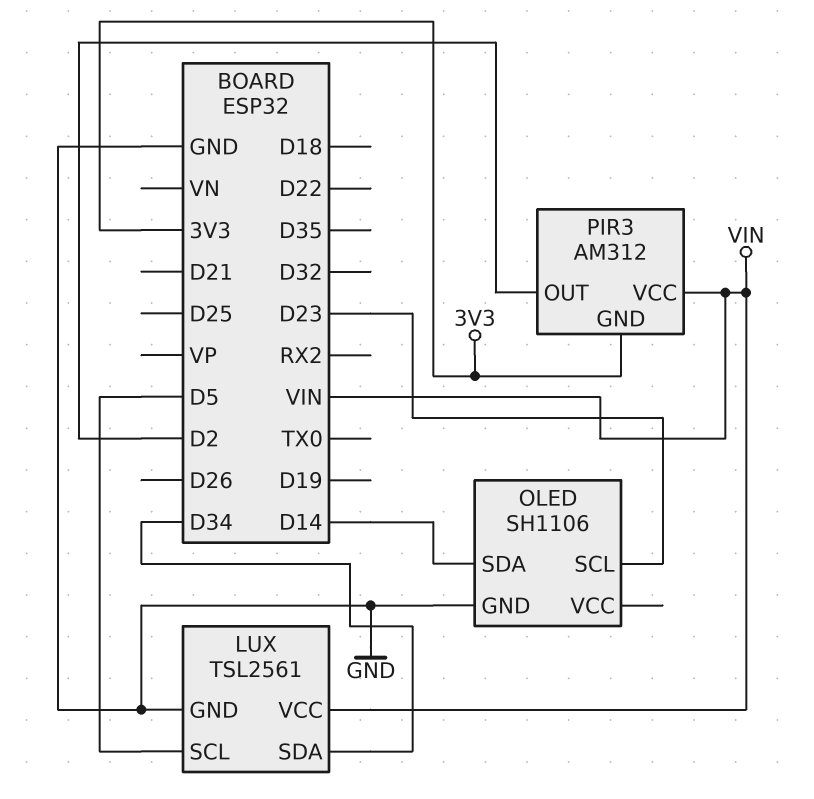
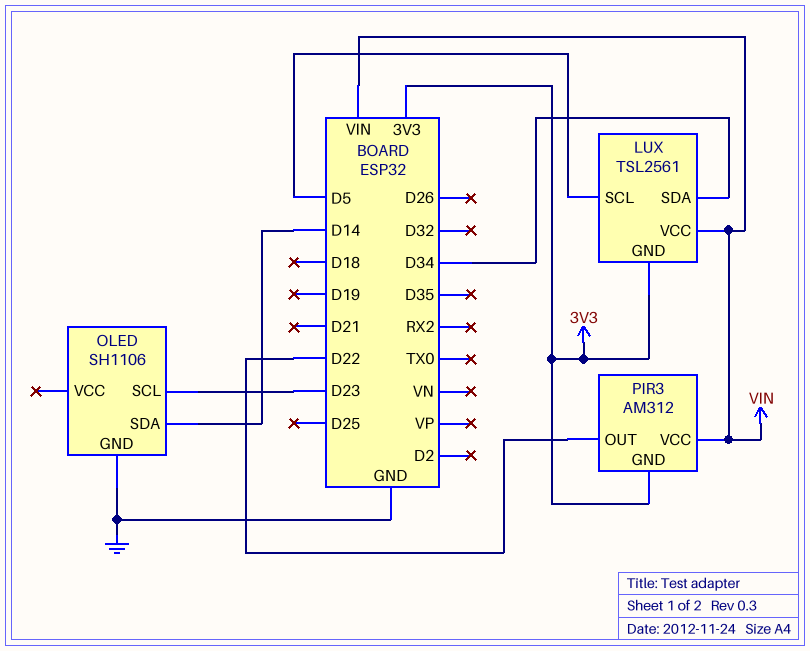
LUX pin GND: GND -> 3V3
PIR3 pin OUT: D2 -> D22

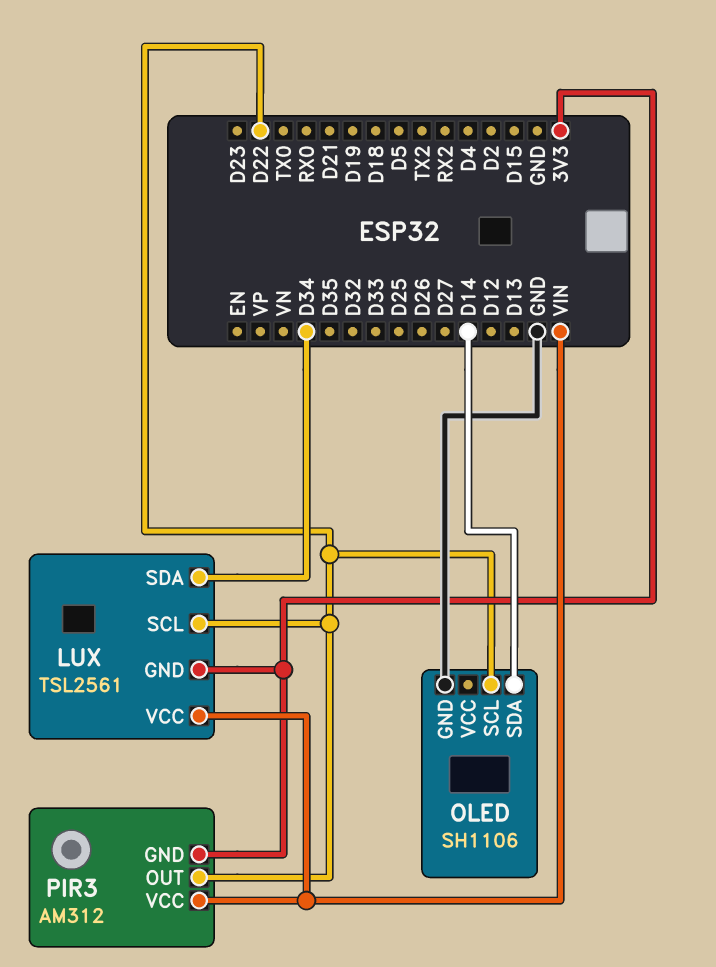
LUX pin SCL: D5 -> D22
OLED pin SCL: D23 -> D22

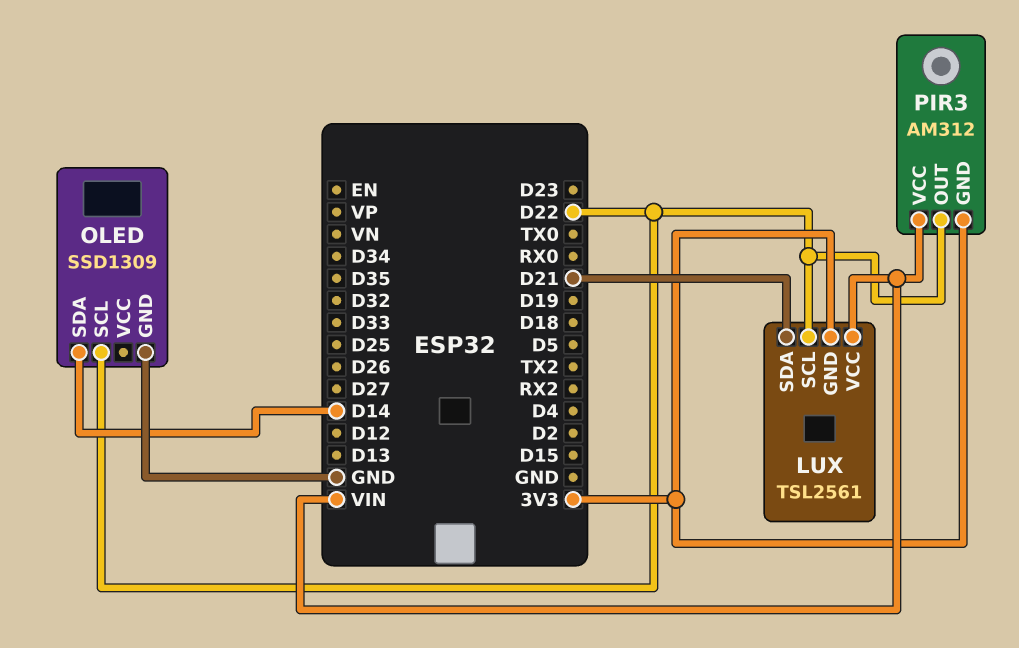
LUX pin SDA: D34 -> D21
OLED: SH1106 -> SSD1309

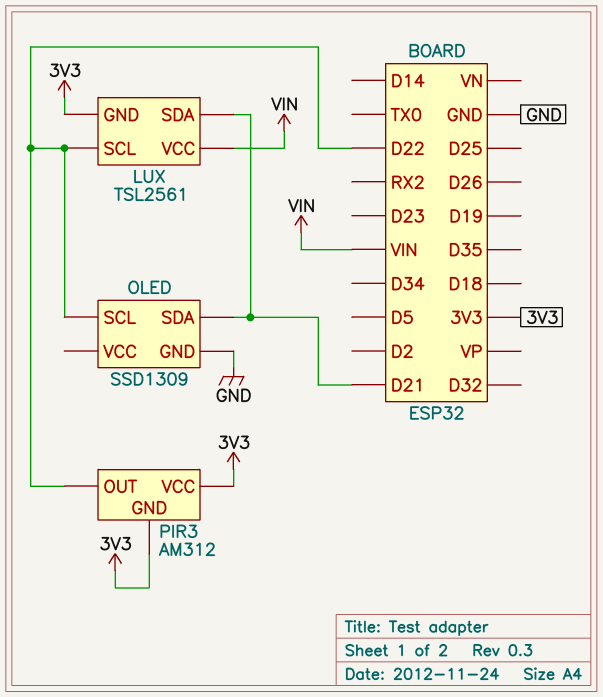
OLED pin SDA: D14 -> D21
PIR3 pin VCC: VIN -> 3V3

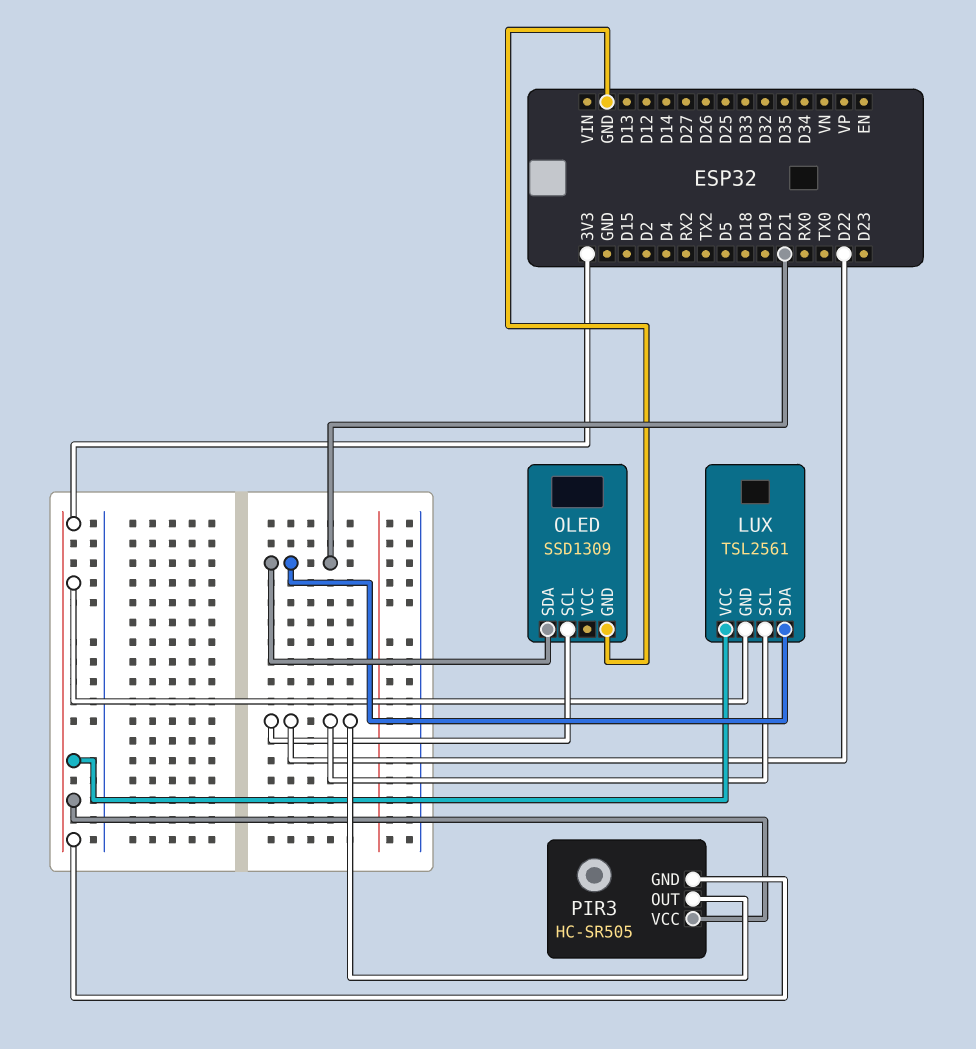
LUX pin VCC: VIN -> 3V3
PIR3: AM312 -> HC-SR505

